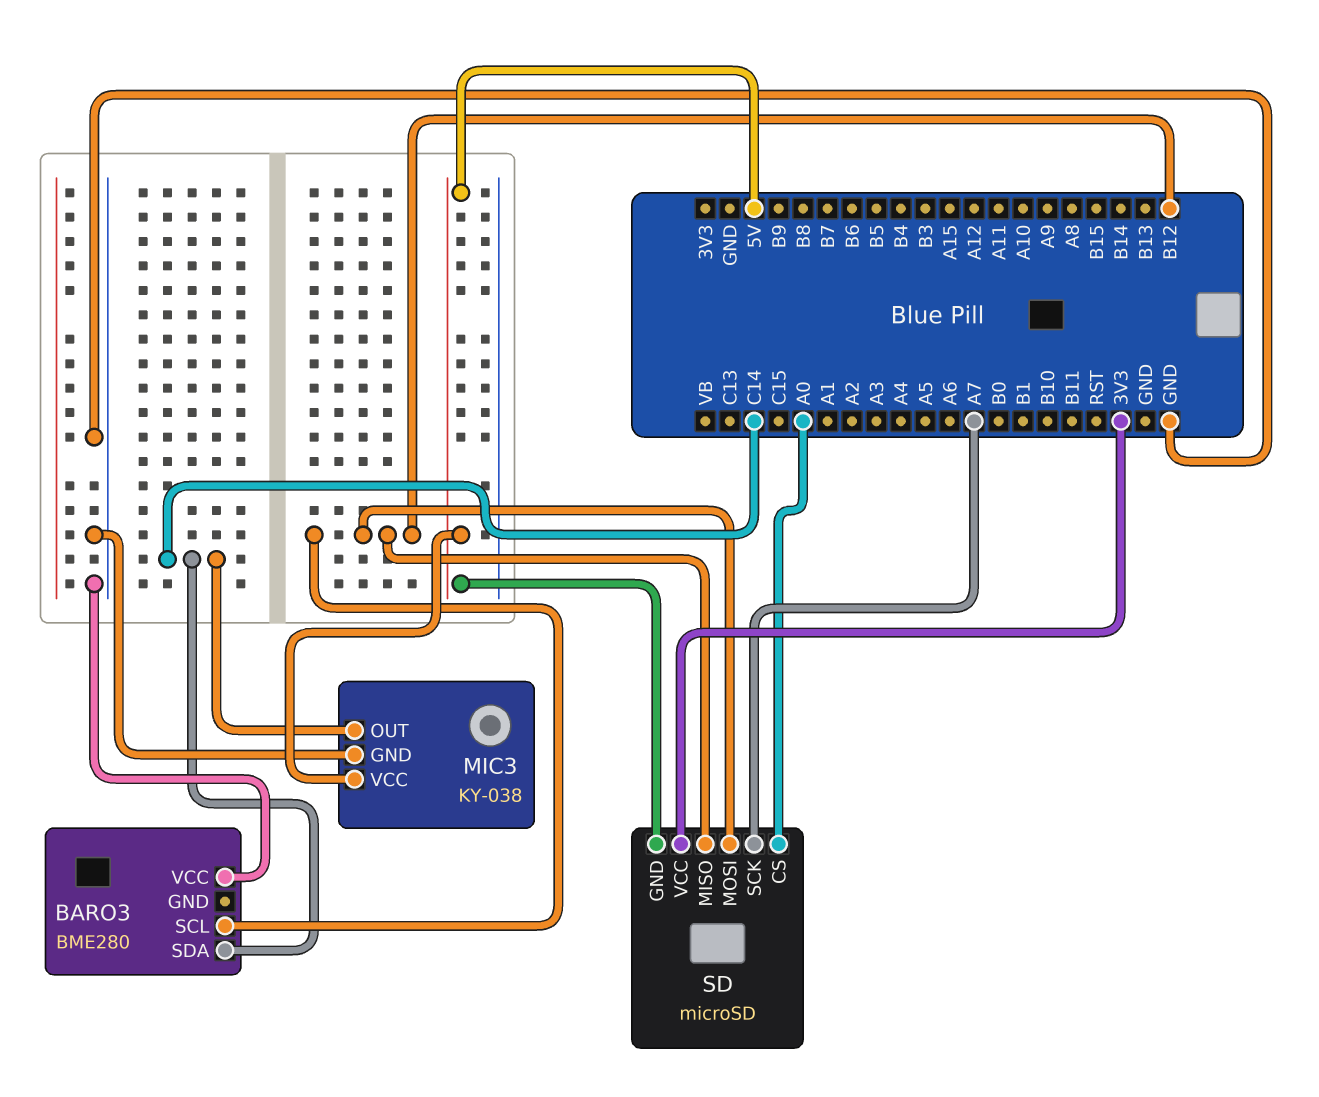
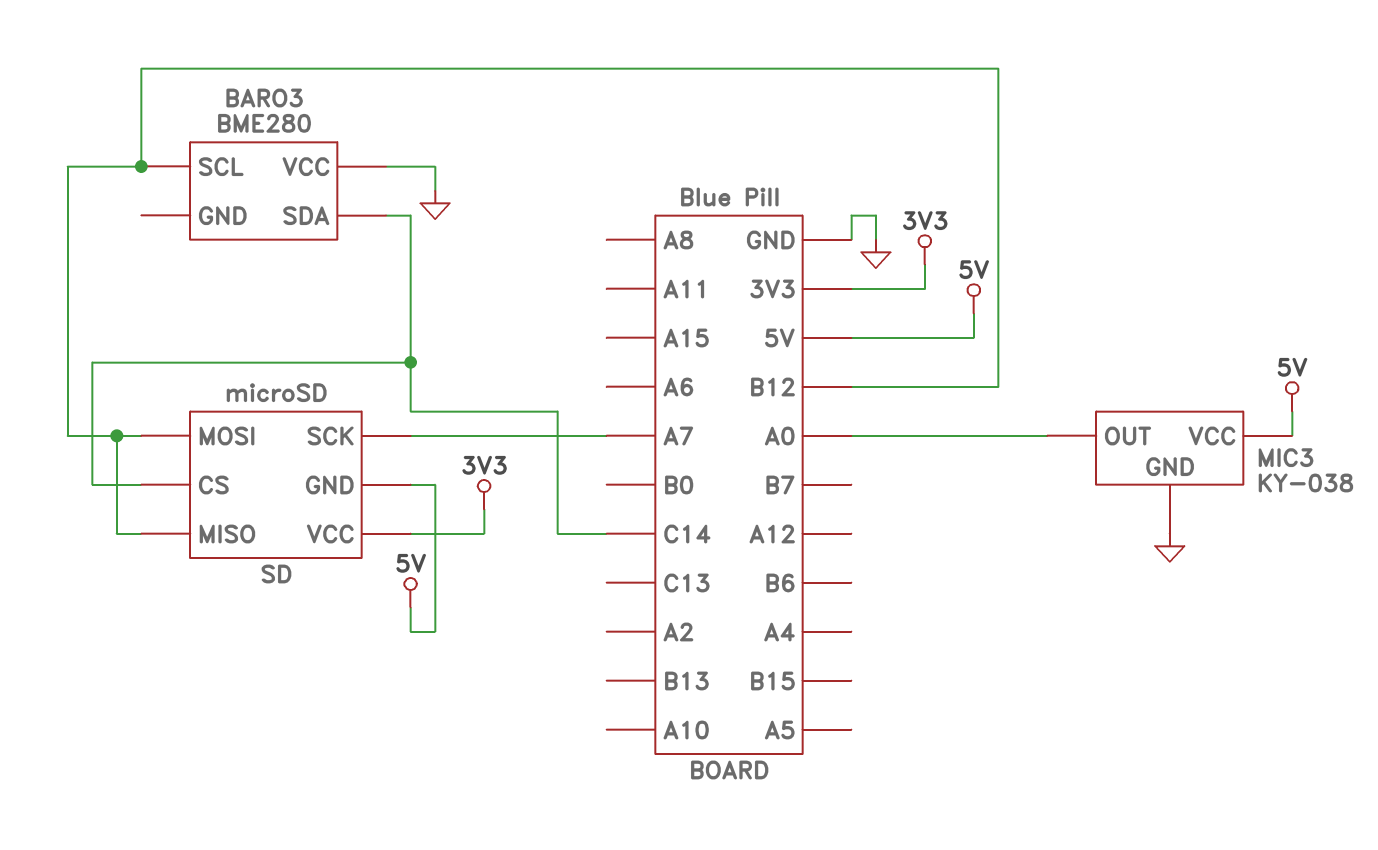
MIC3 pin OUT: C14 -> A0
SD pin CS: A0 -> C14

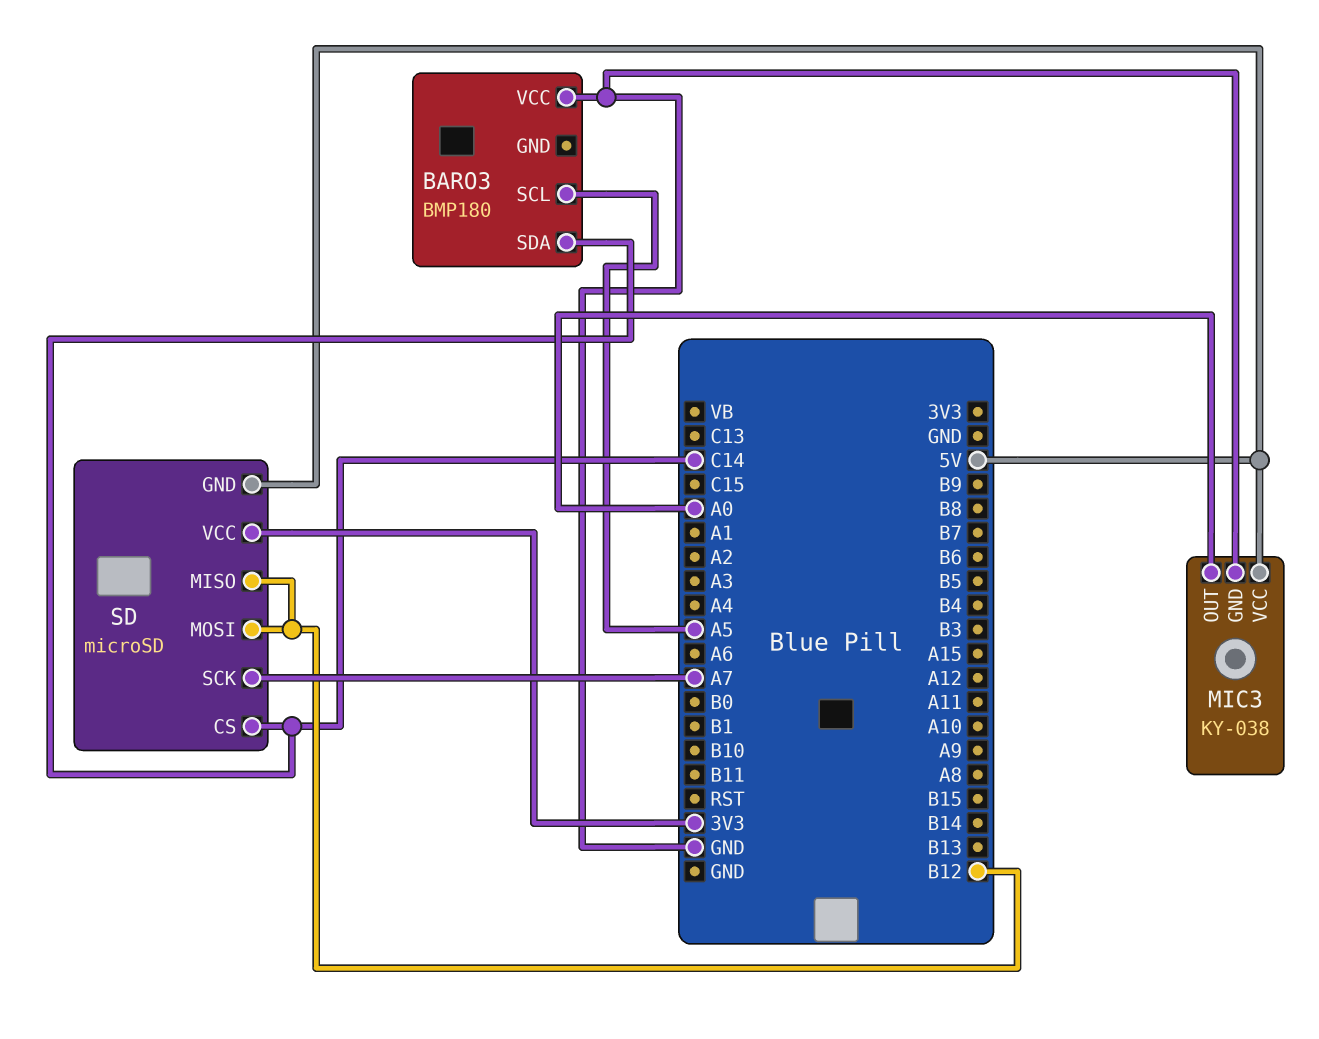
BARO3: BME280 -> BMP180
BARO3 pin SCL: B12 -> A5

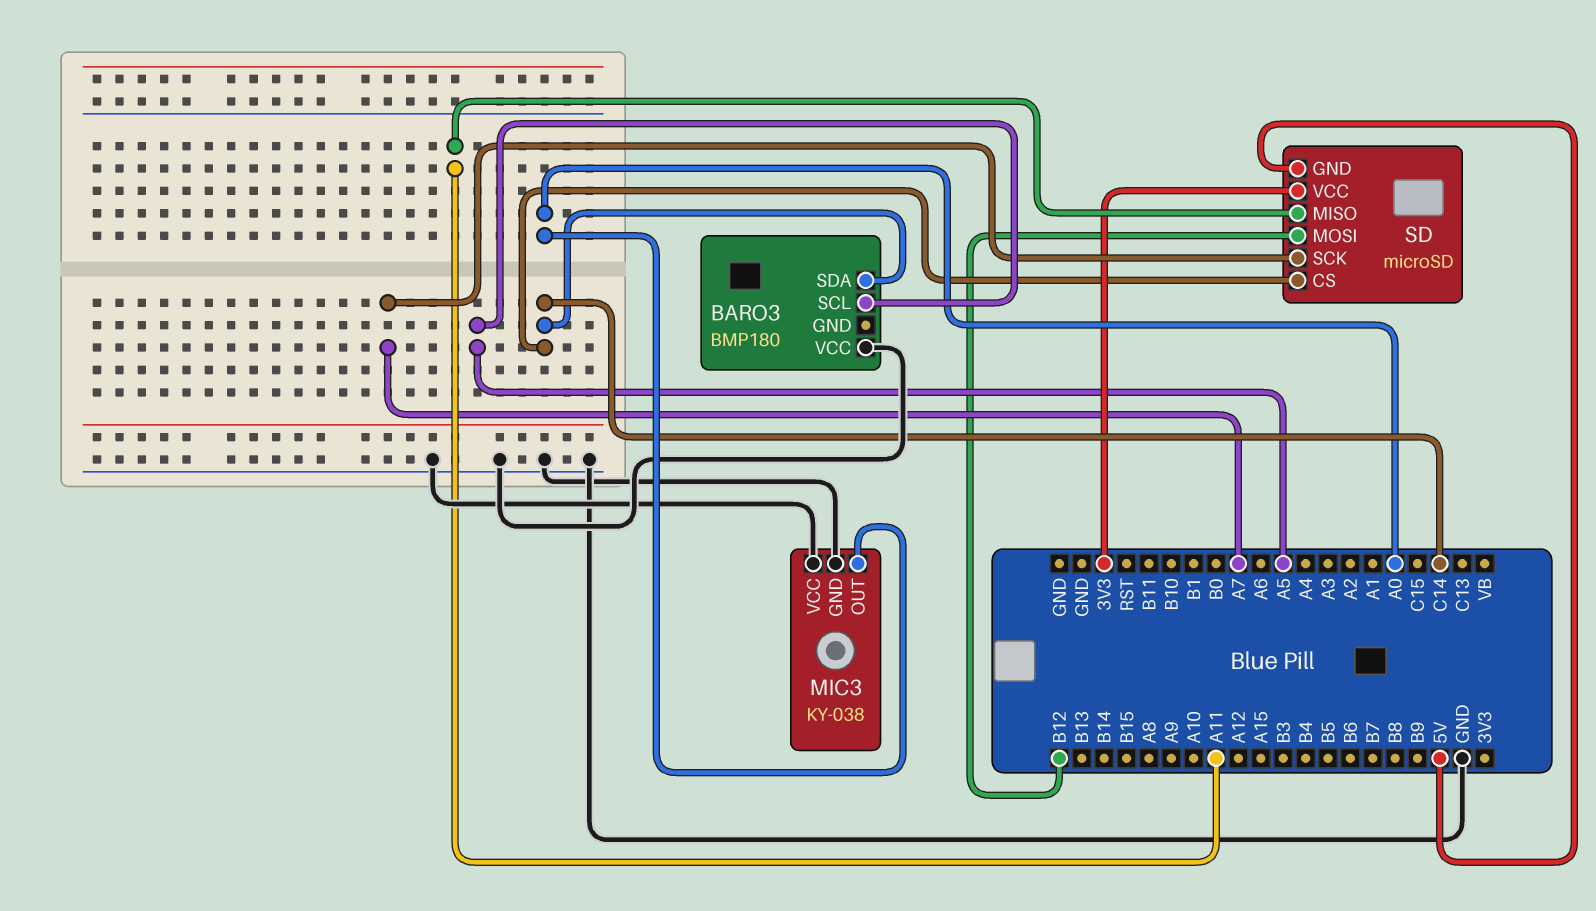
MIC3 pin VCC: 5V -> GND
SD pin MISO: B12 -> A11

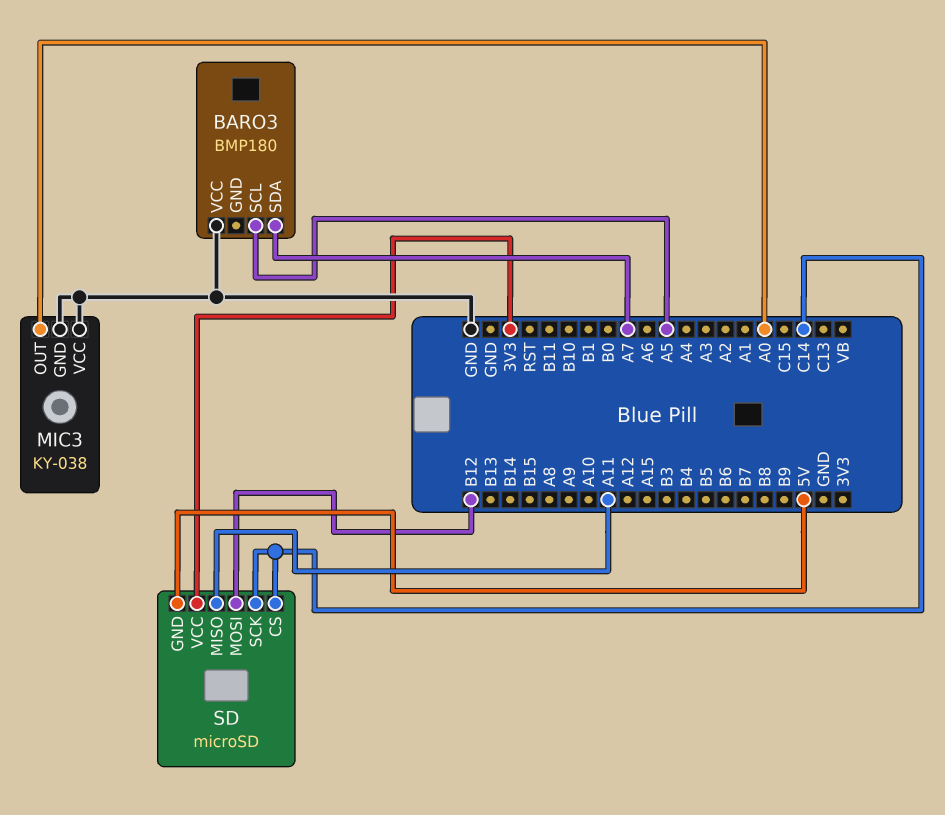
BARO3 pin SDA: C14 -> A7
SD pin SCK: A7 -> C14

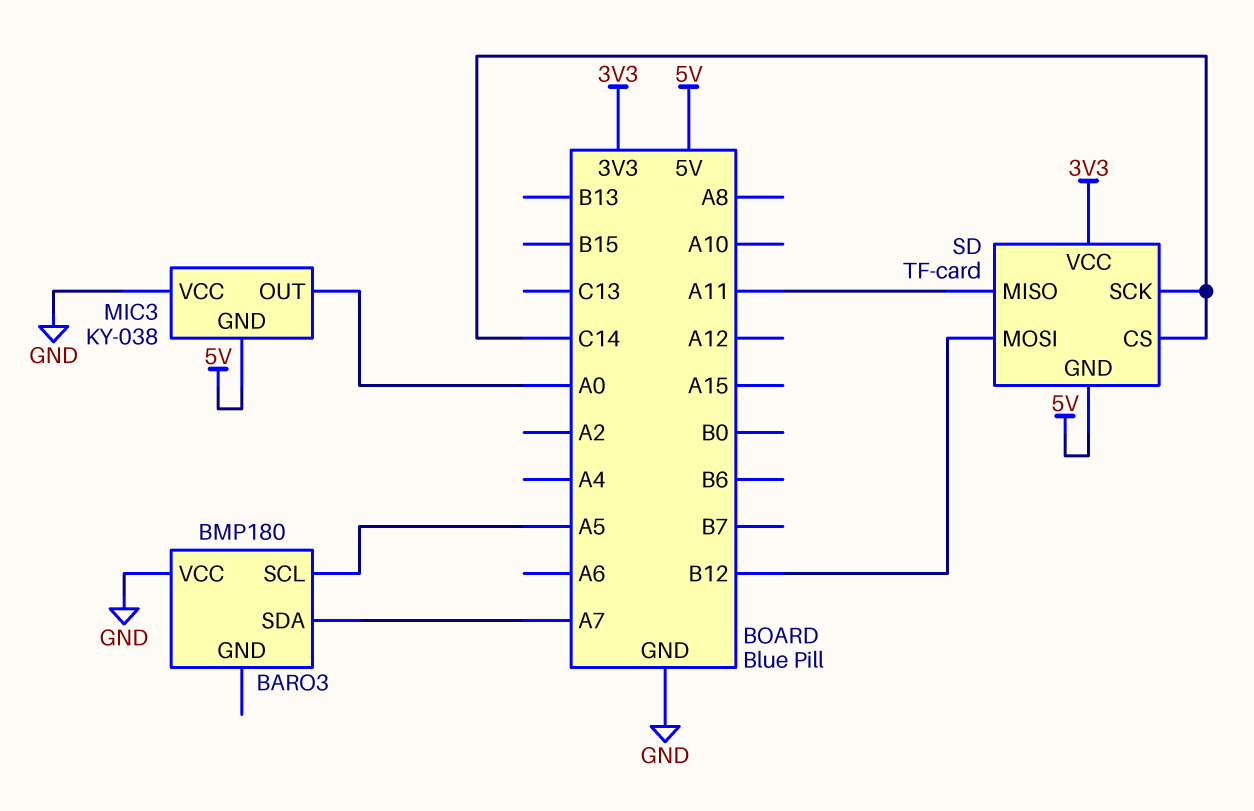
MIC3 pin GND: GND -> 5V
SD: microSD -> TF-card

